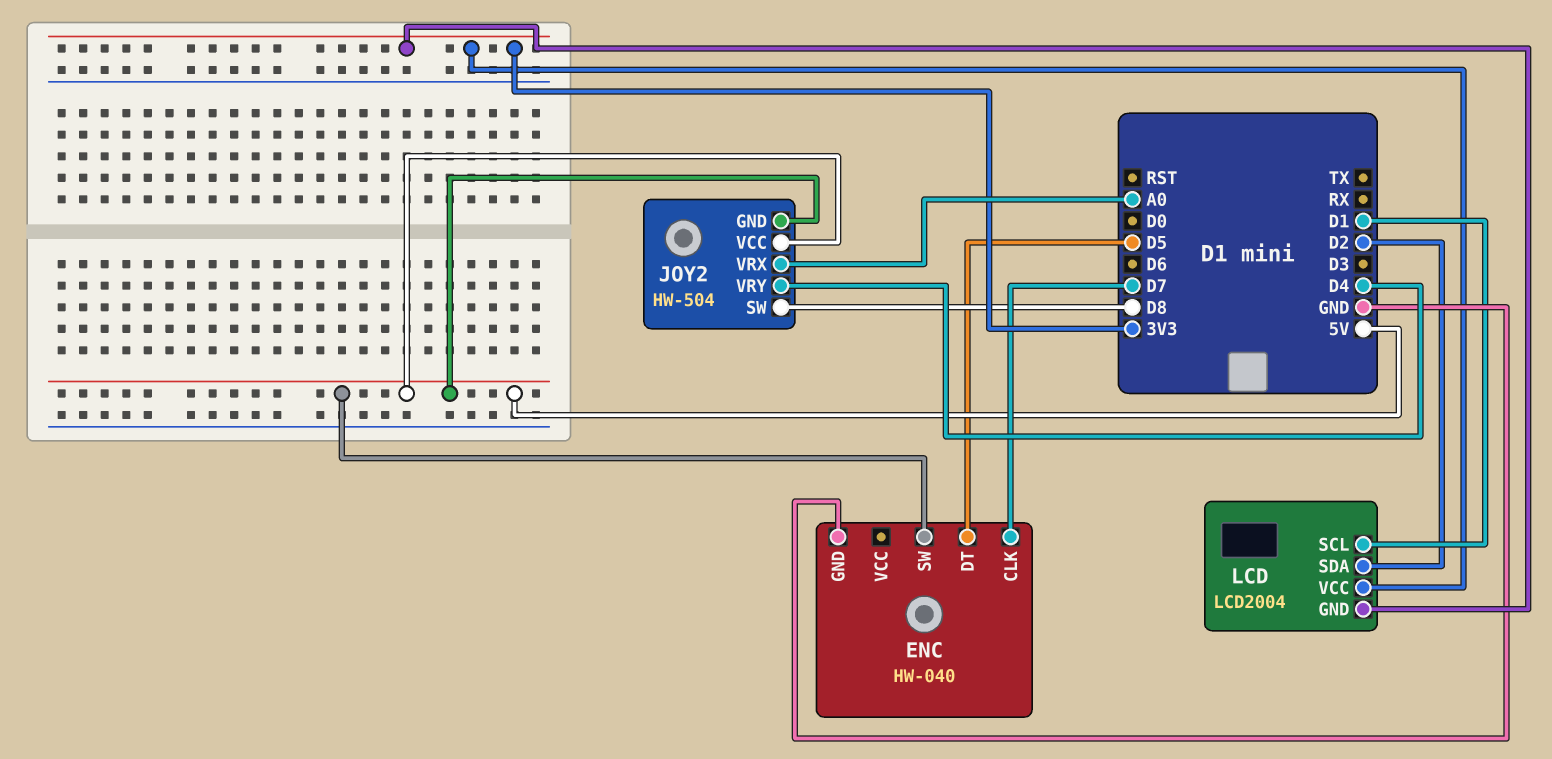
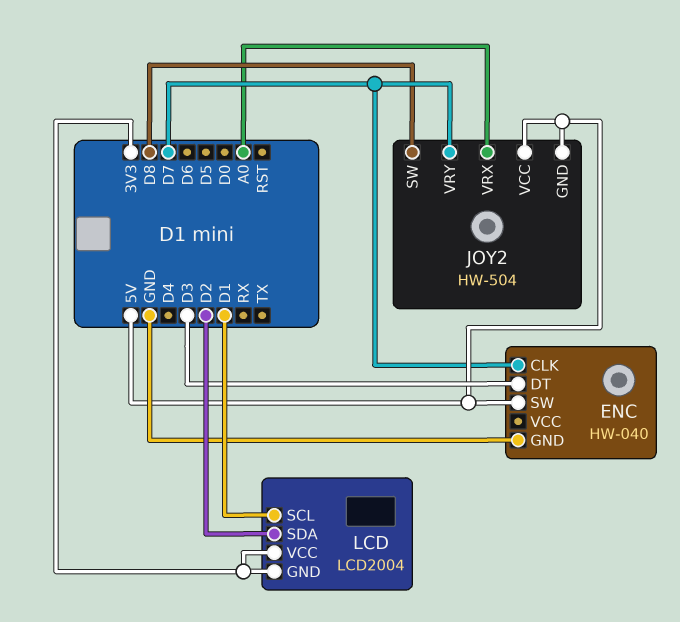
ENC pin DT: D5 -> D3
JOY2 pin VRY: D4 -> D7

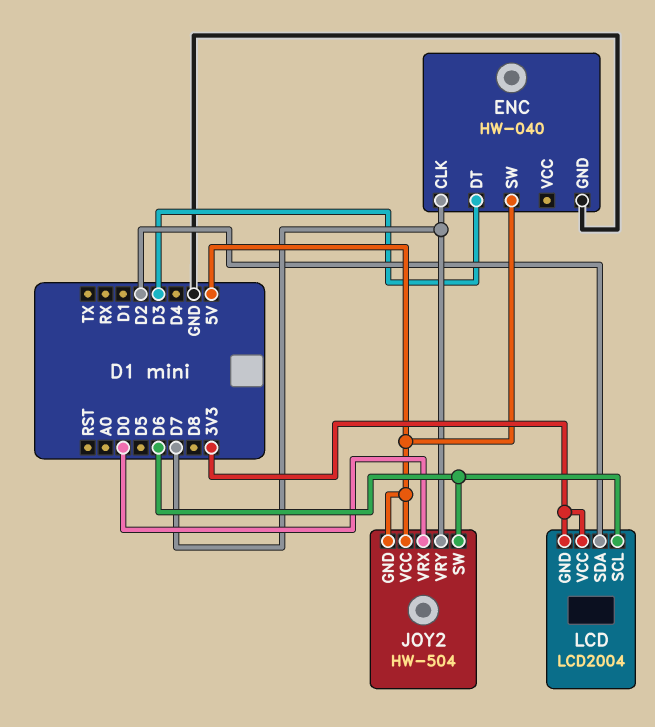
JOY2 pin SW: D8 -> D6
JOY2 pin VRX: A0 -> D0
LCD pin SCL: D1 -> D6

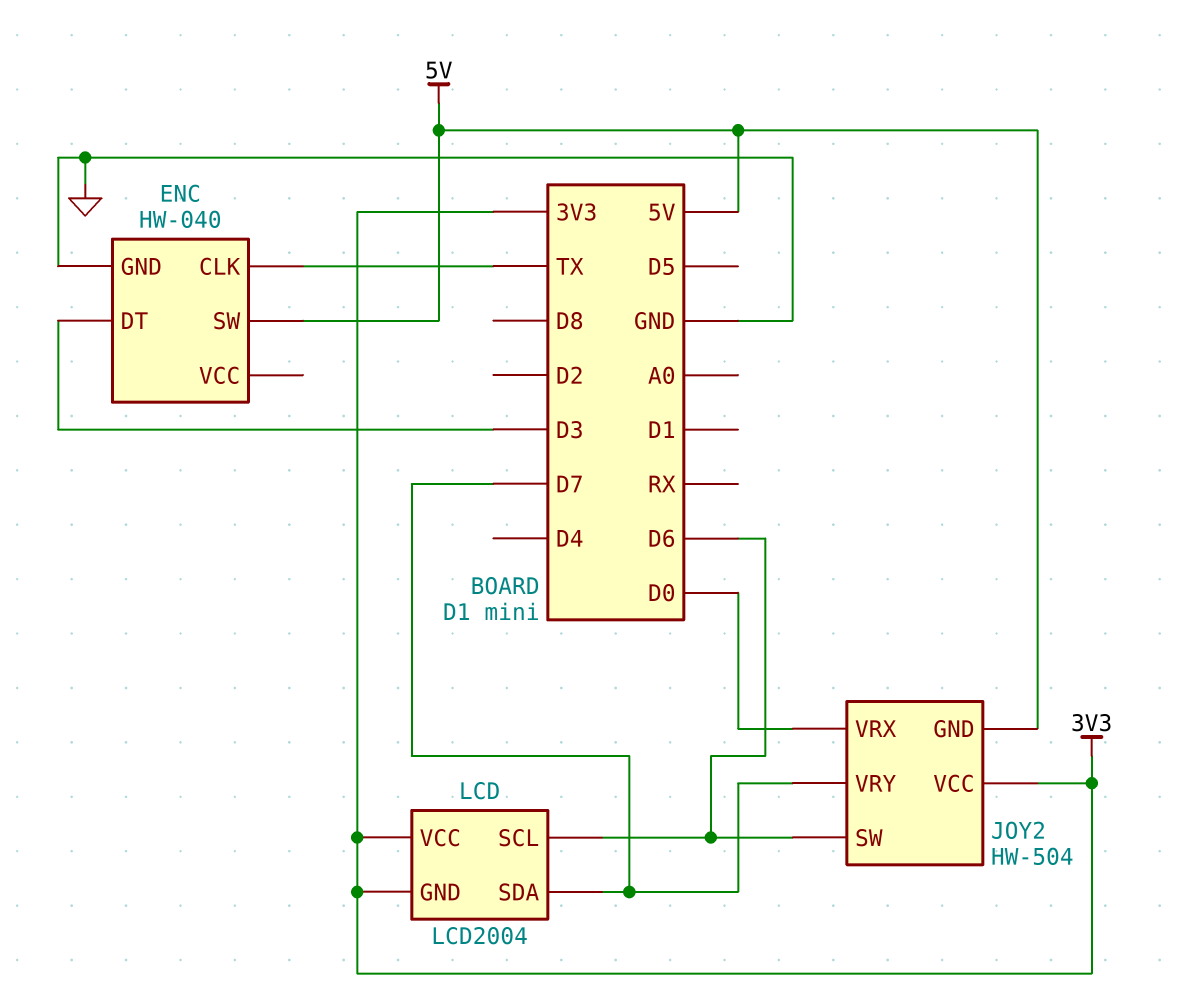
ENC pin CLK: D7 -> TX
JOY2 pin VCC: 5V -> 3V3
LCD pin SDA: D2 -> D7

